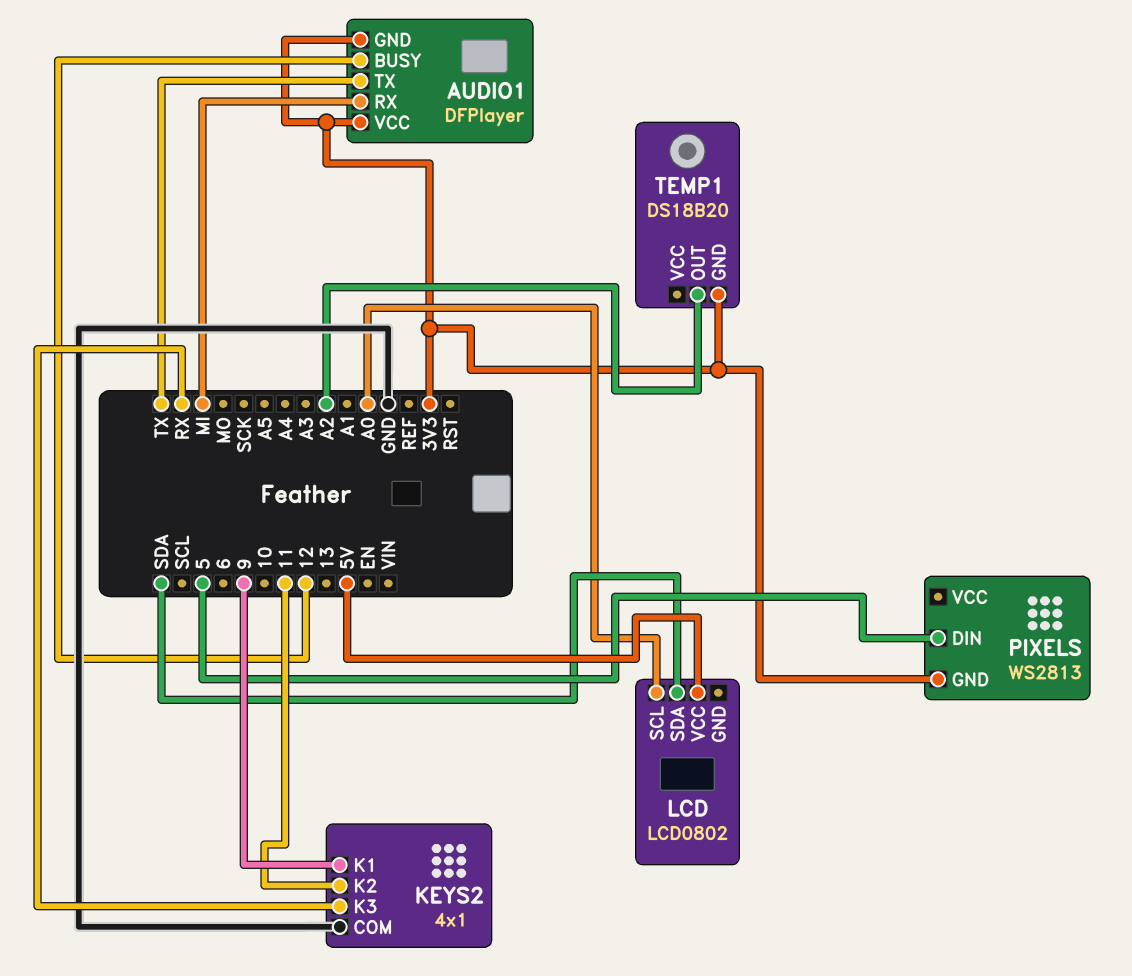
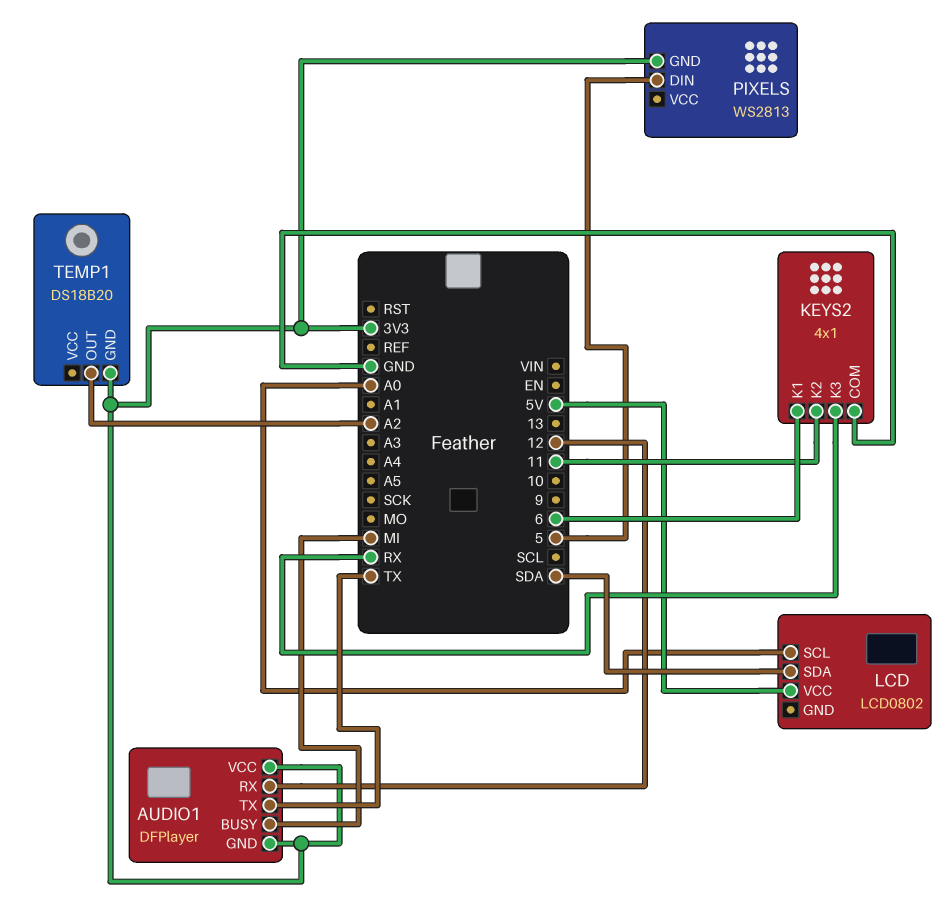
AUDIO1 pin BUSY: 12 -> MI
AUDIO1 pin RX: MI -> 12
KEYS2 pin K1: 9 -> 6

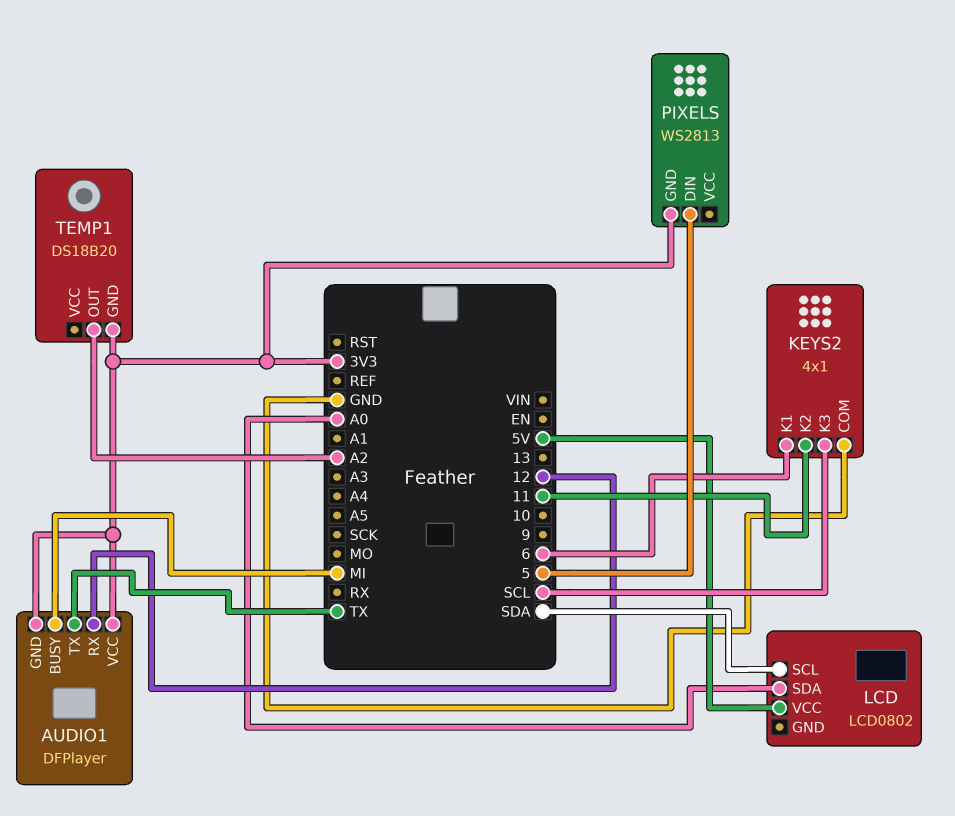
KEYS2 pin K3: RX -> SCL
LCD pin SCL: A0 -> SDA
LCD pin SDA: SDA -> A0

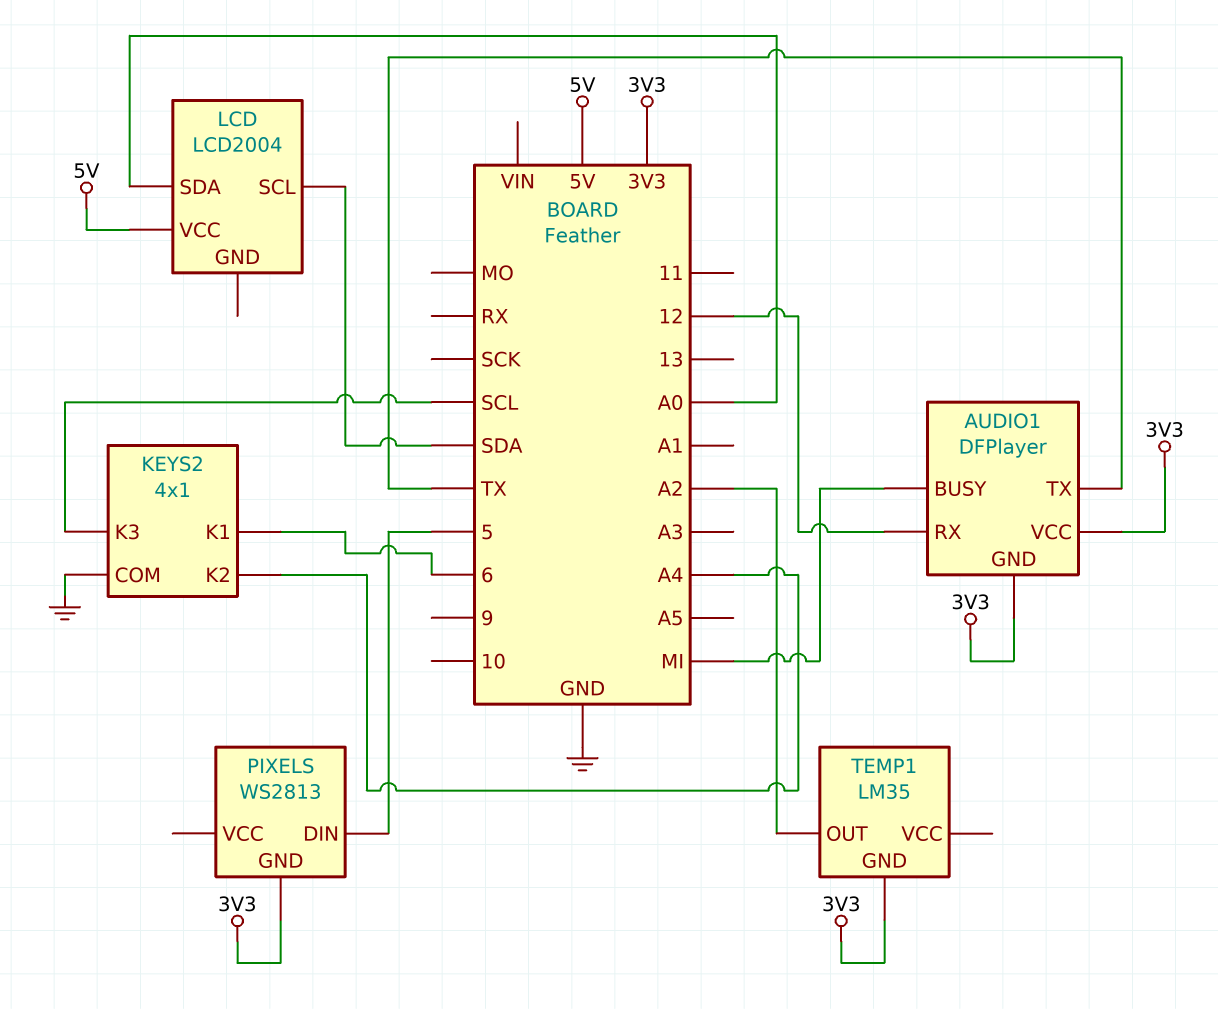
KEYS2 pin K2: 11 -> A4
LCD: LCD0802 -> LCD2004
TEMP1: DS18B20 -> LM35

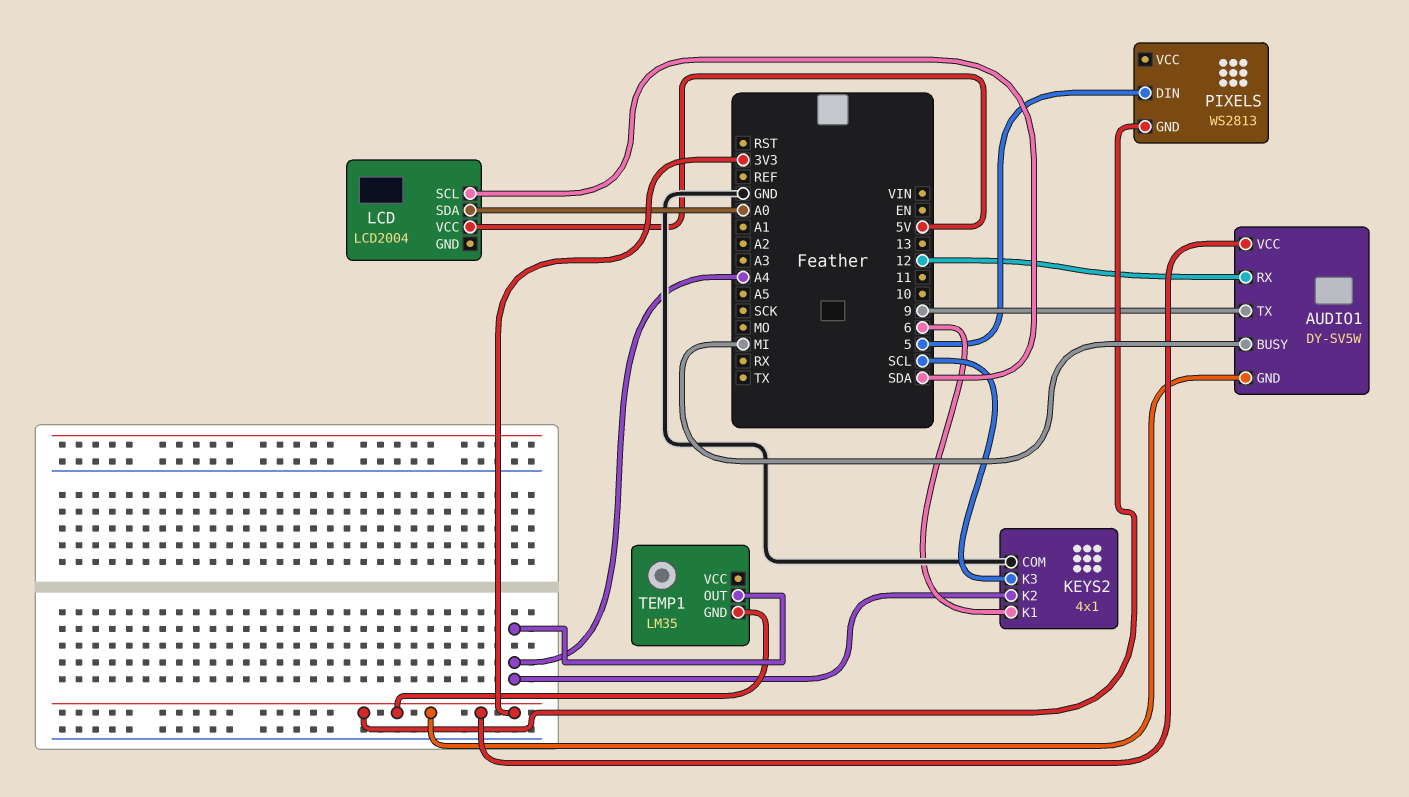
AUDIO1: DFPlayer -> DY-SV5W
AUDIO1 pin TX: TX -> 9
TEMP1 pin OUT: A2 -> A4

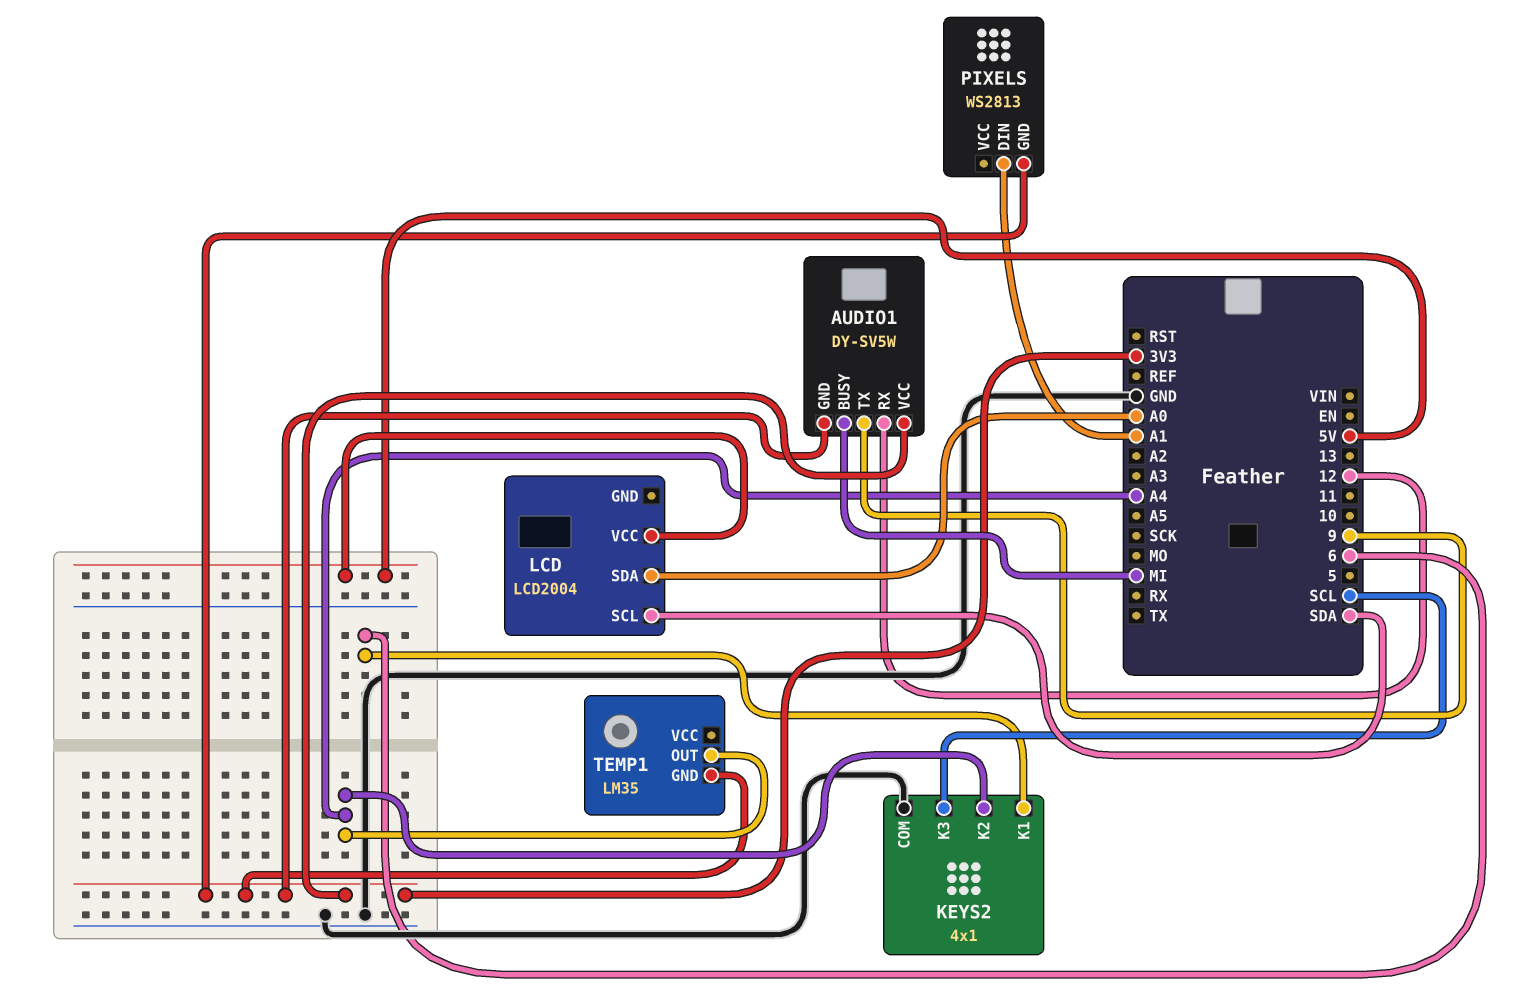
PIXELS pin DIN: 5 -> A1

